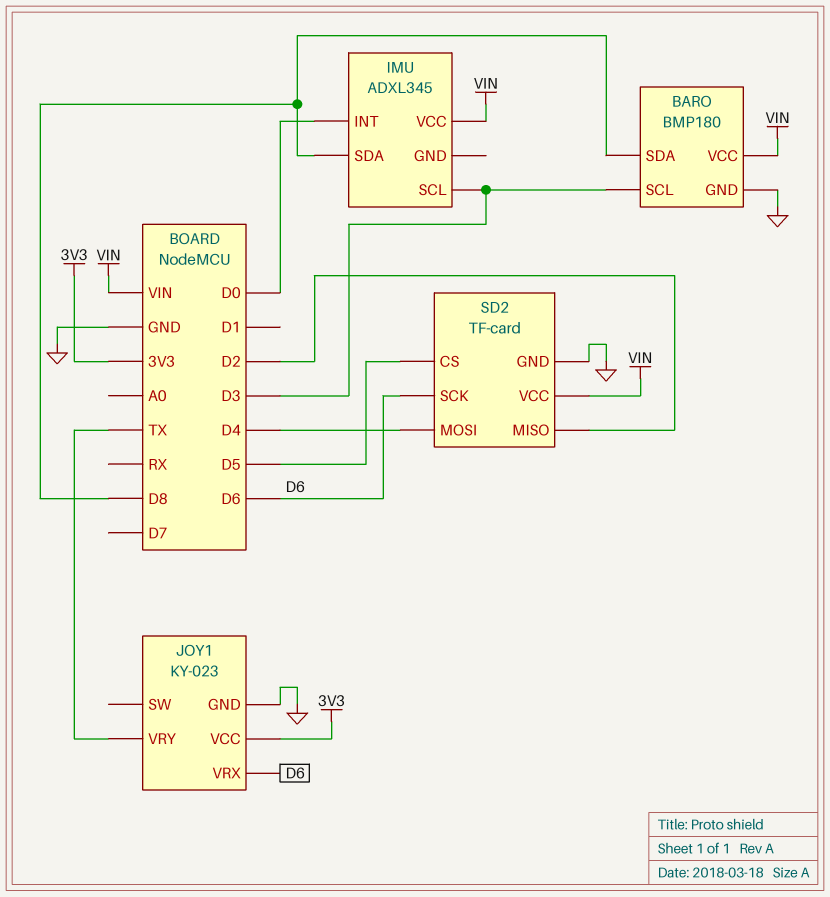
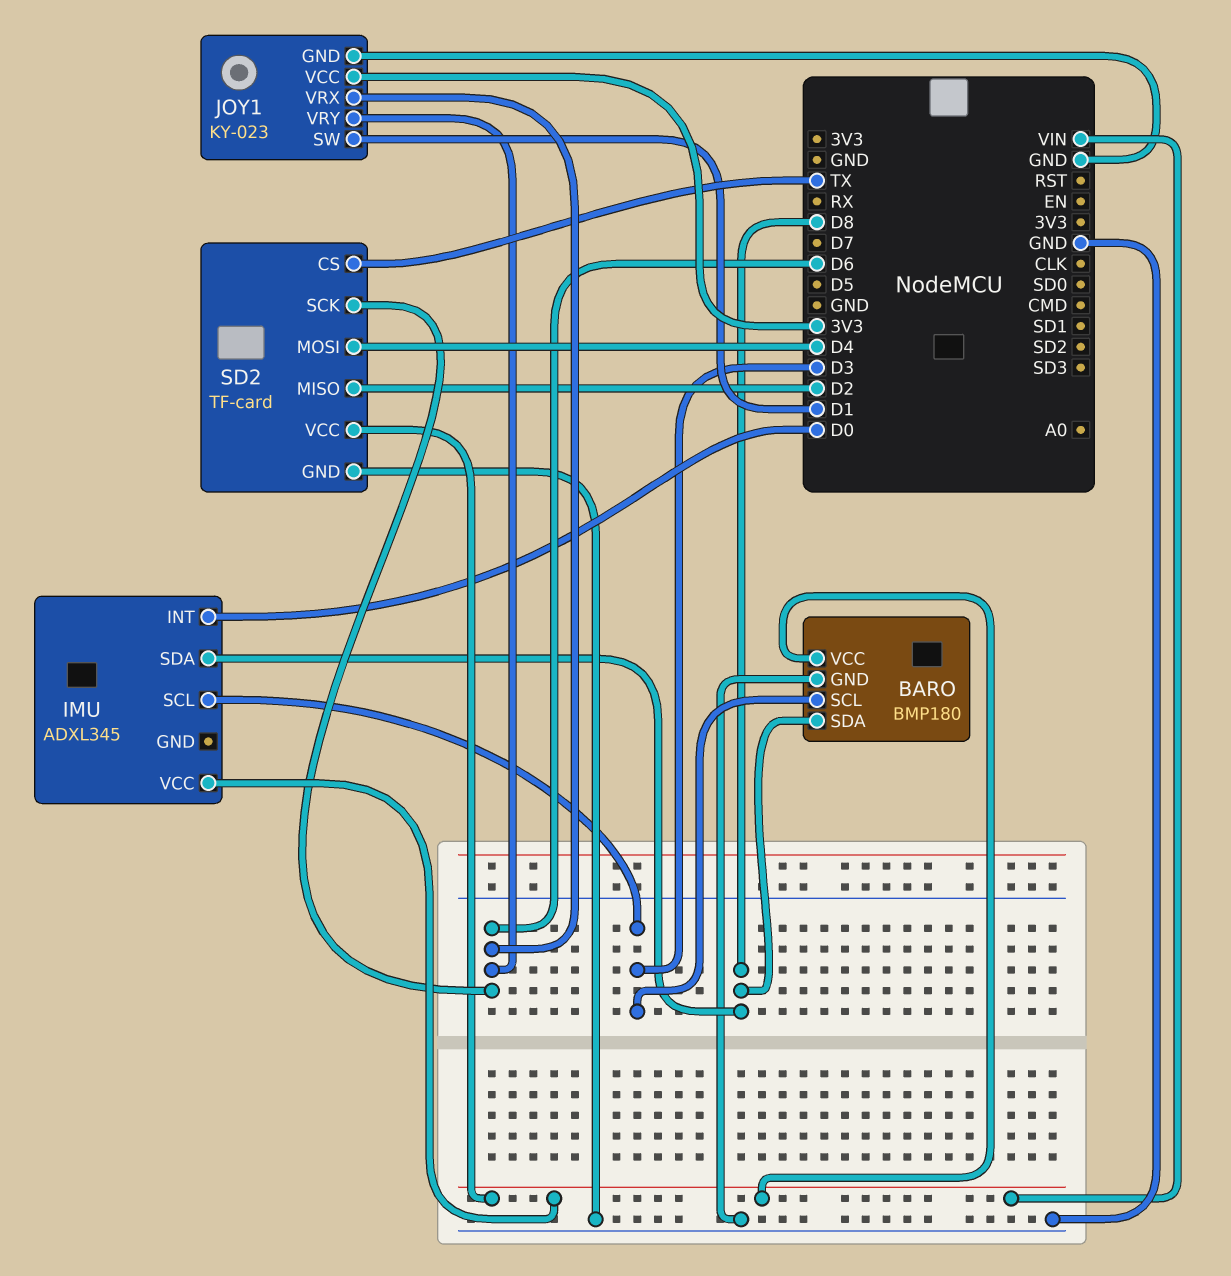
JOY1 pin SW: none -> D1
JOY1 pin VRY: TX -> D6
SD2 pin CS: D5 -> TX

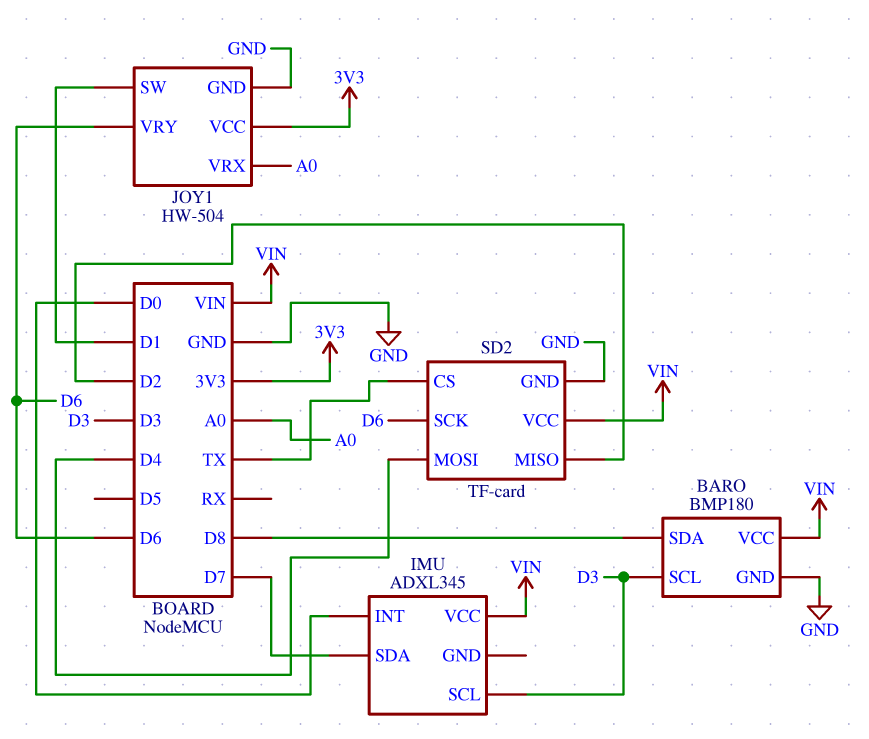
IMU pin SDA: D8 -> D7
JOY1: KY-023 -> HW-504
JOY1 pin VRX: D6 -> A0

